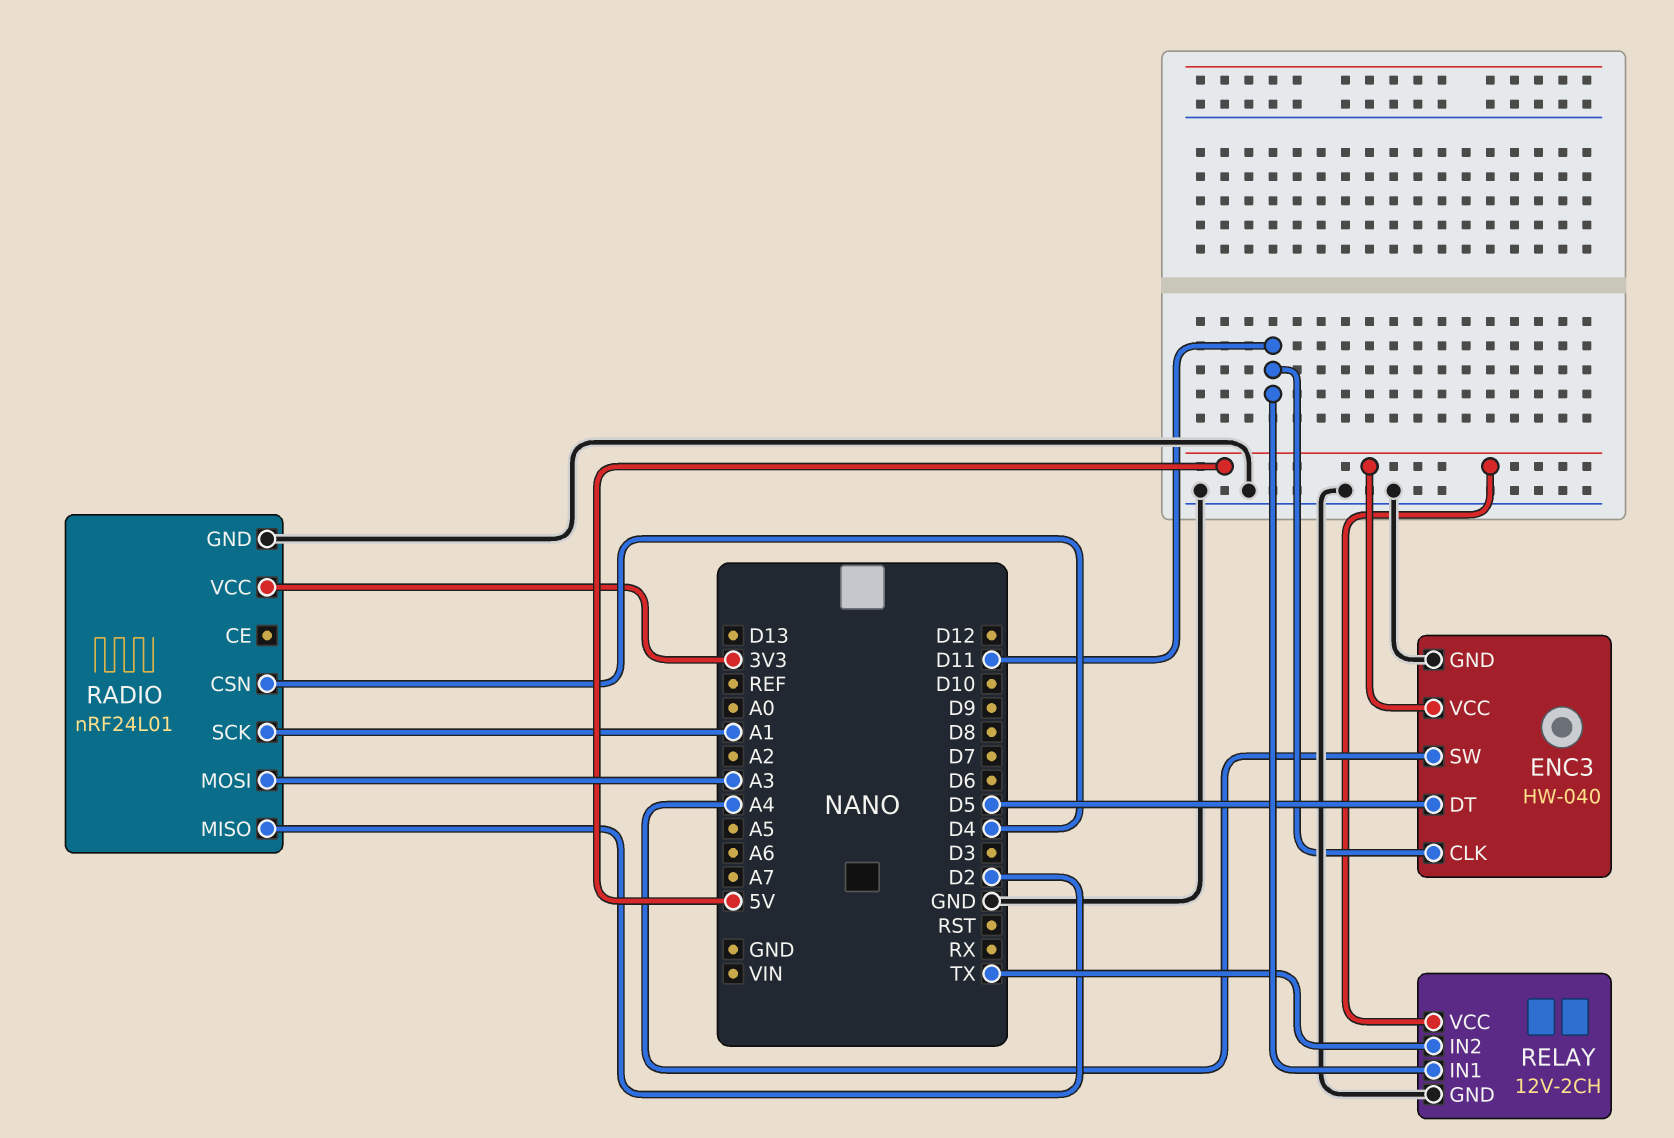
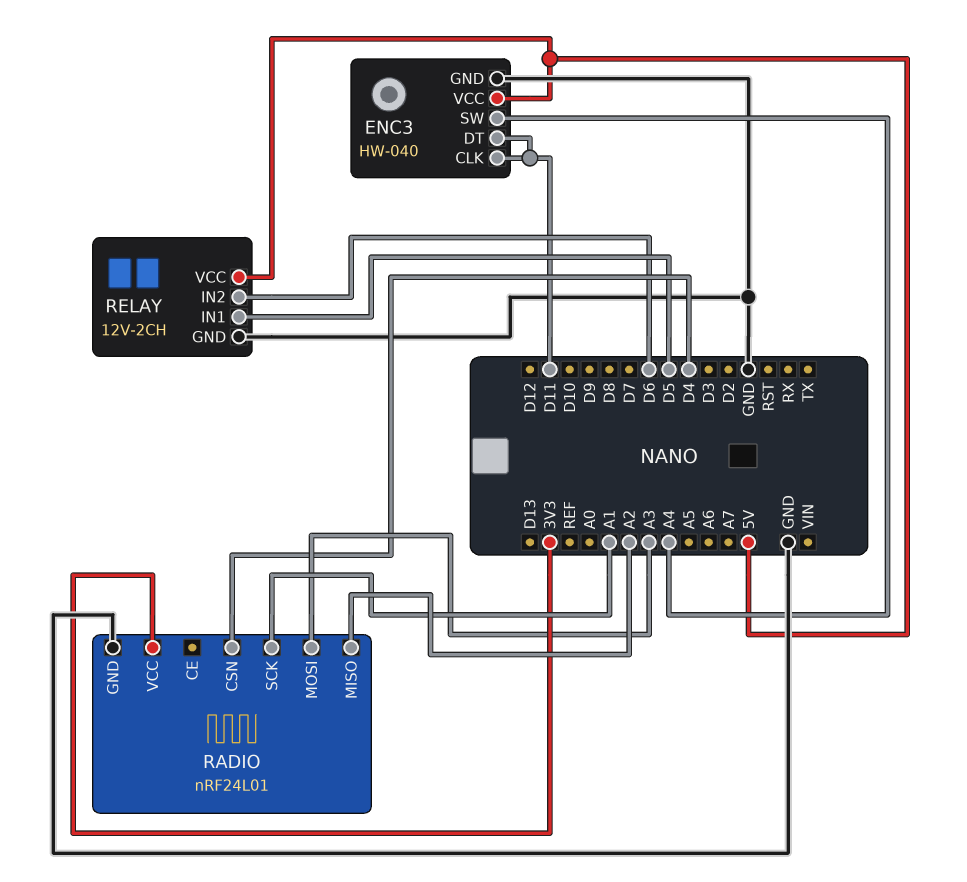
ENC3 pin DT: D5 -> D11
RADIO pin MISO: D2 -> A2
RELAY pin IN1: D11 -> D5
RELAY pin IN2: TX -> D6

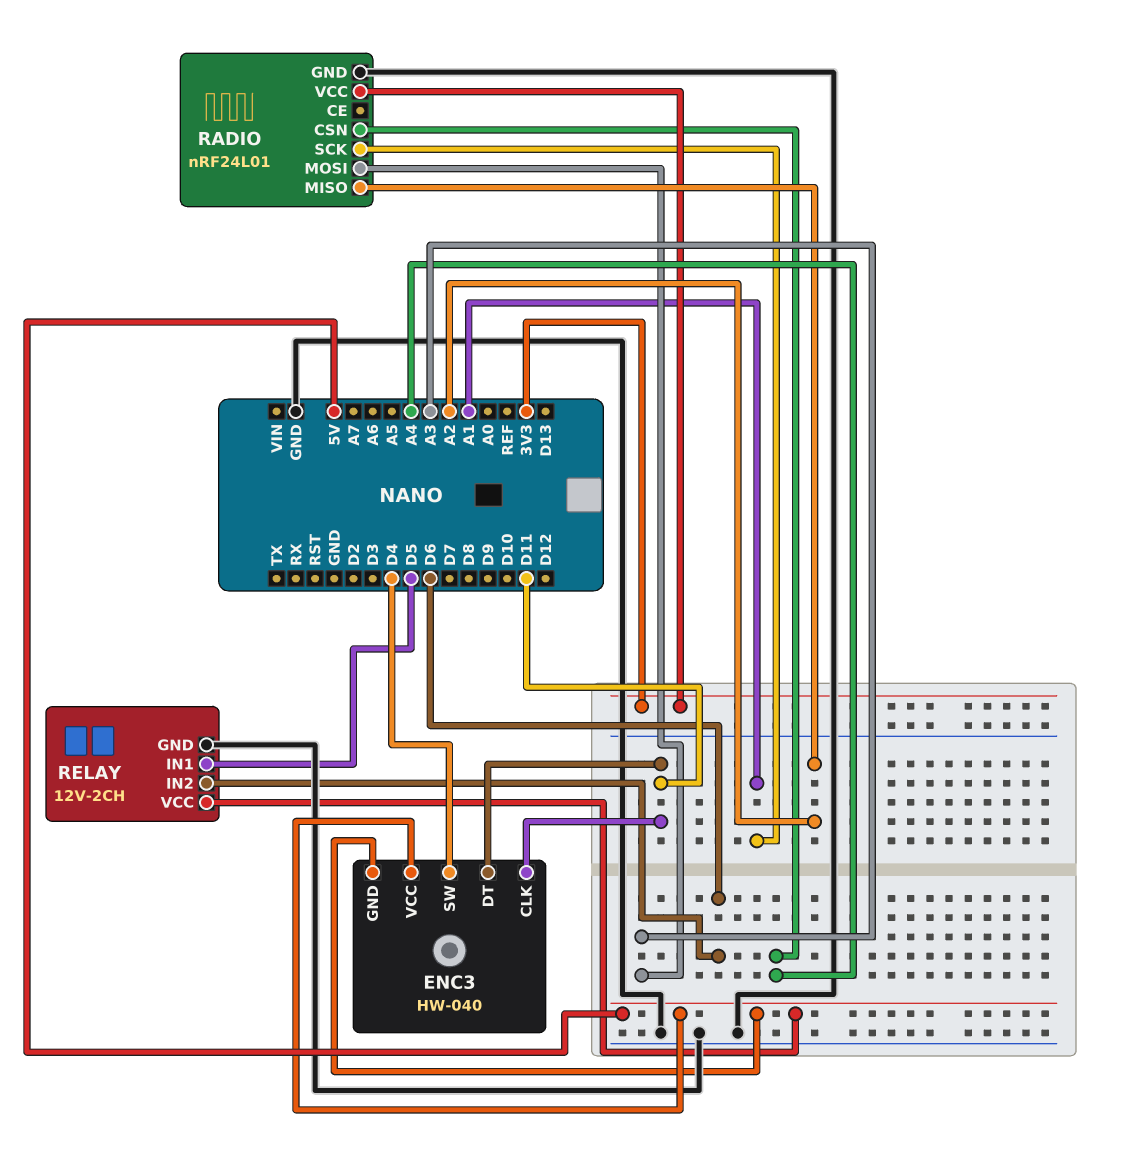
ENC3 pin GND: GND -> 5V
ENC3 pin SW: A4 -> D4
RADIO pin CSN: D4 -> A4

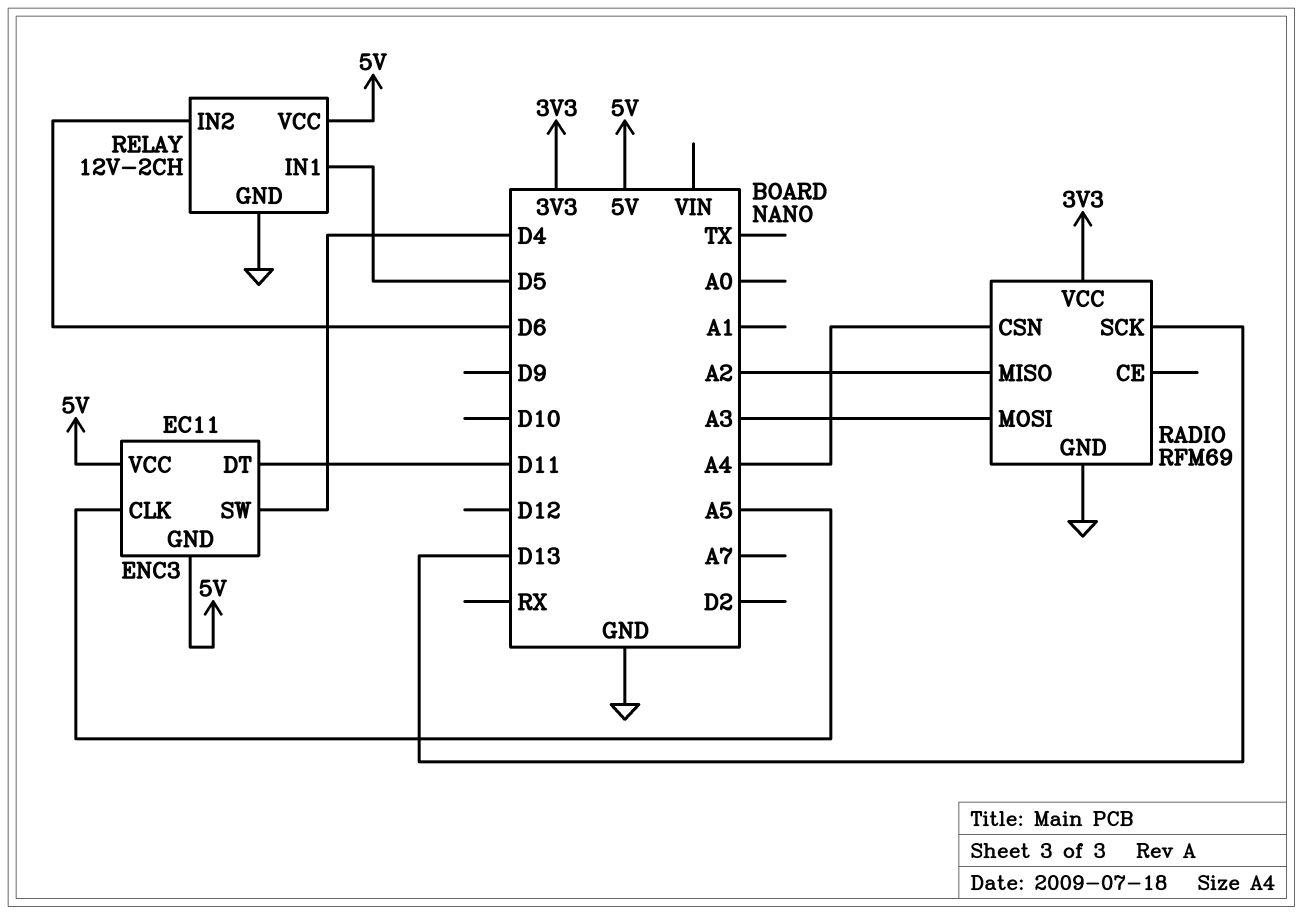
ENC3: HW-040 -> EC11
ENC3 pin CLK: D11 -> A5
RADIO: nRF24L01 -> RFM69
RADIO pin SCK: A1 -> D13

